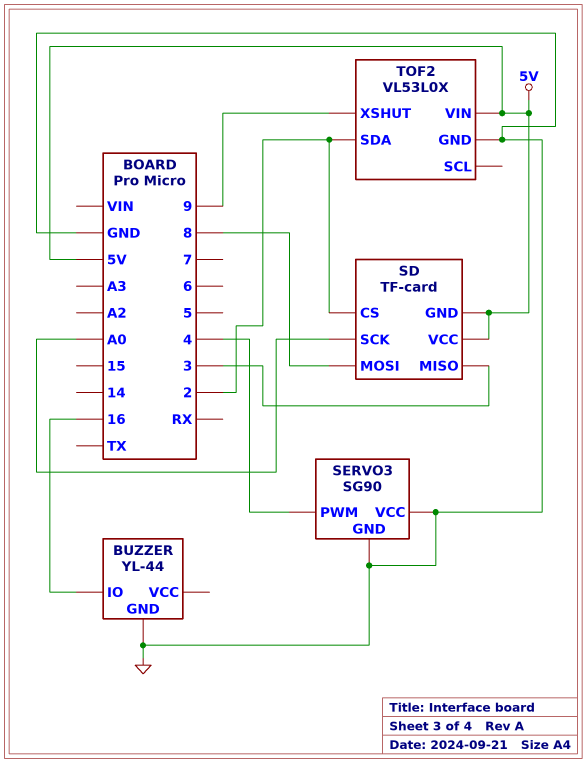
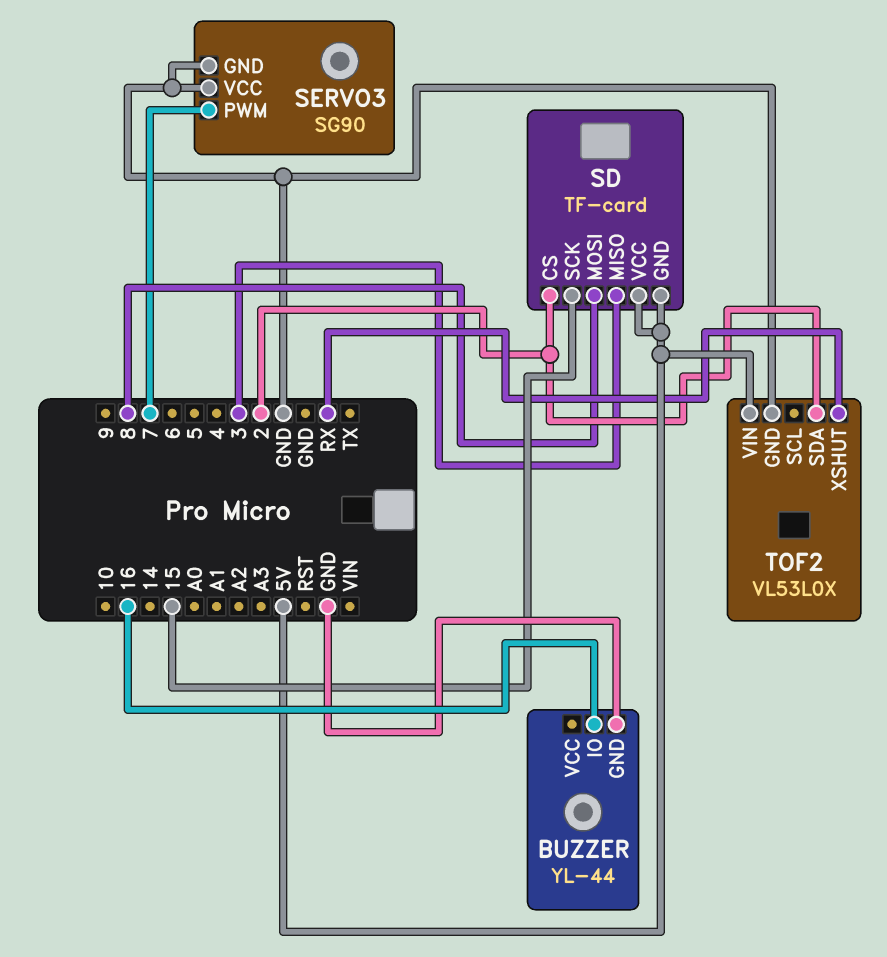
SD pin SCK: A0 -> 15
SERVO3 pin PWM: 4 -> 7
TOF2 pin XSHUT: 9 -> RX

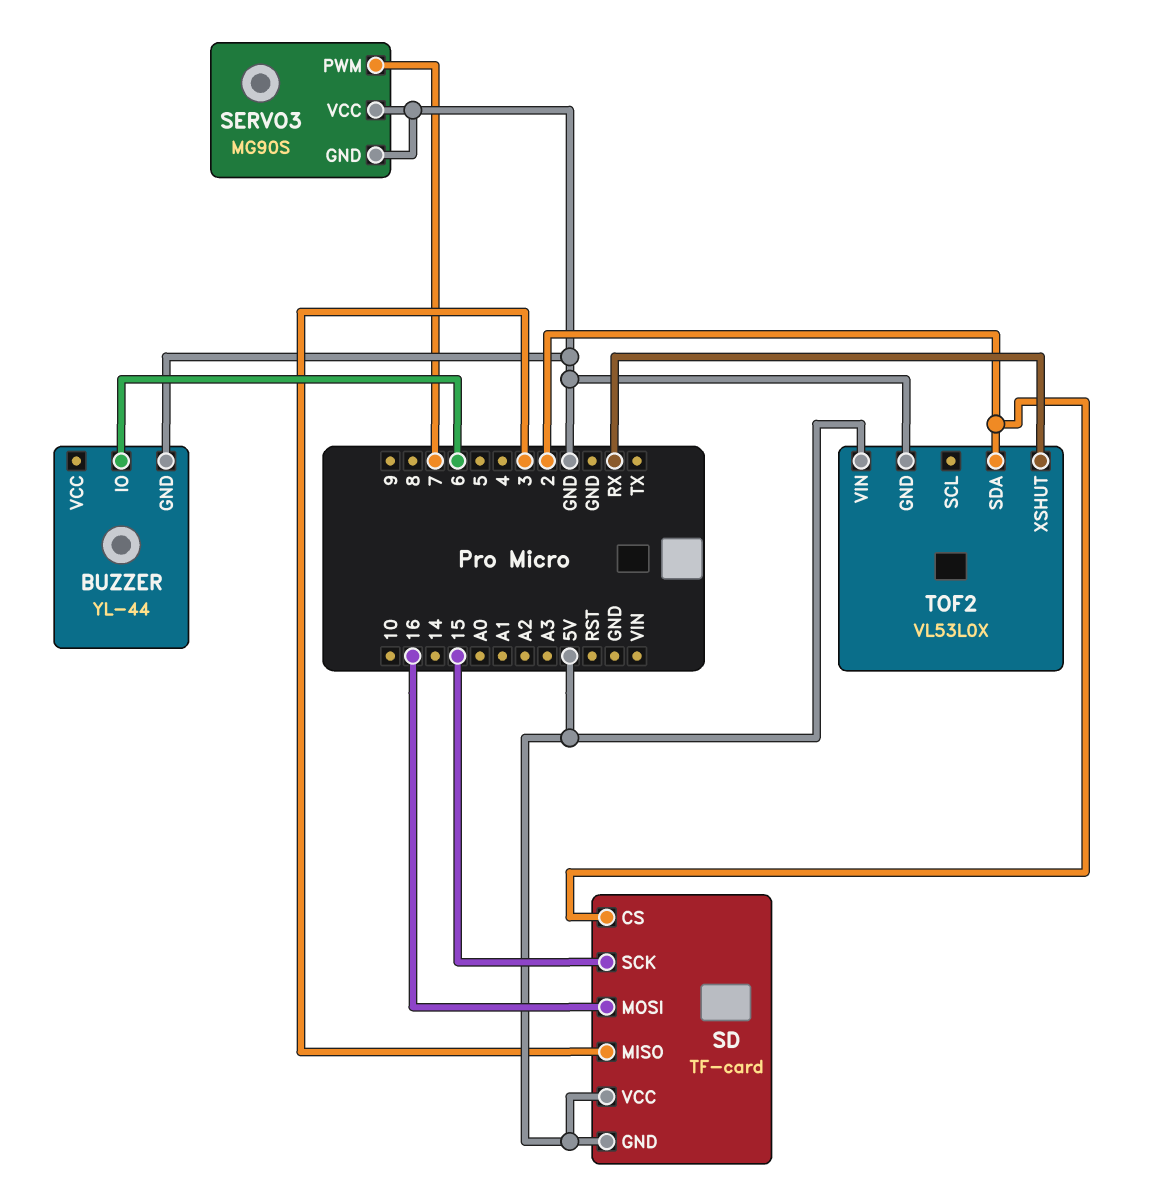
BUZZER pin IO: 16 -> 6
SD pin MOSI: 8 -> 16
SERVO3: SG90 -> MG90S

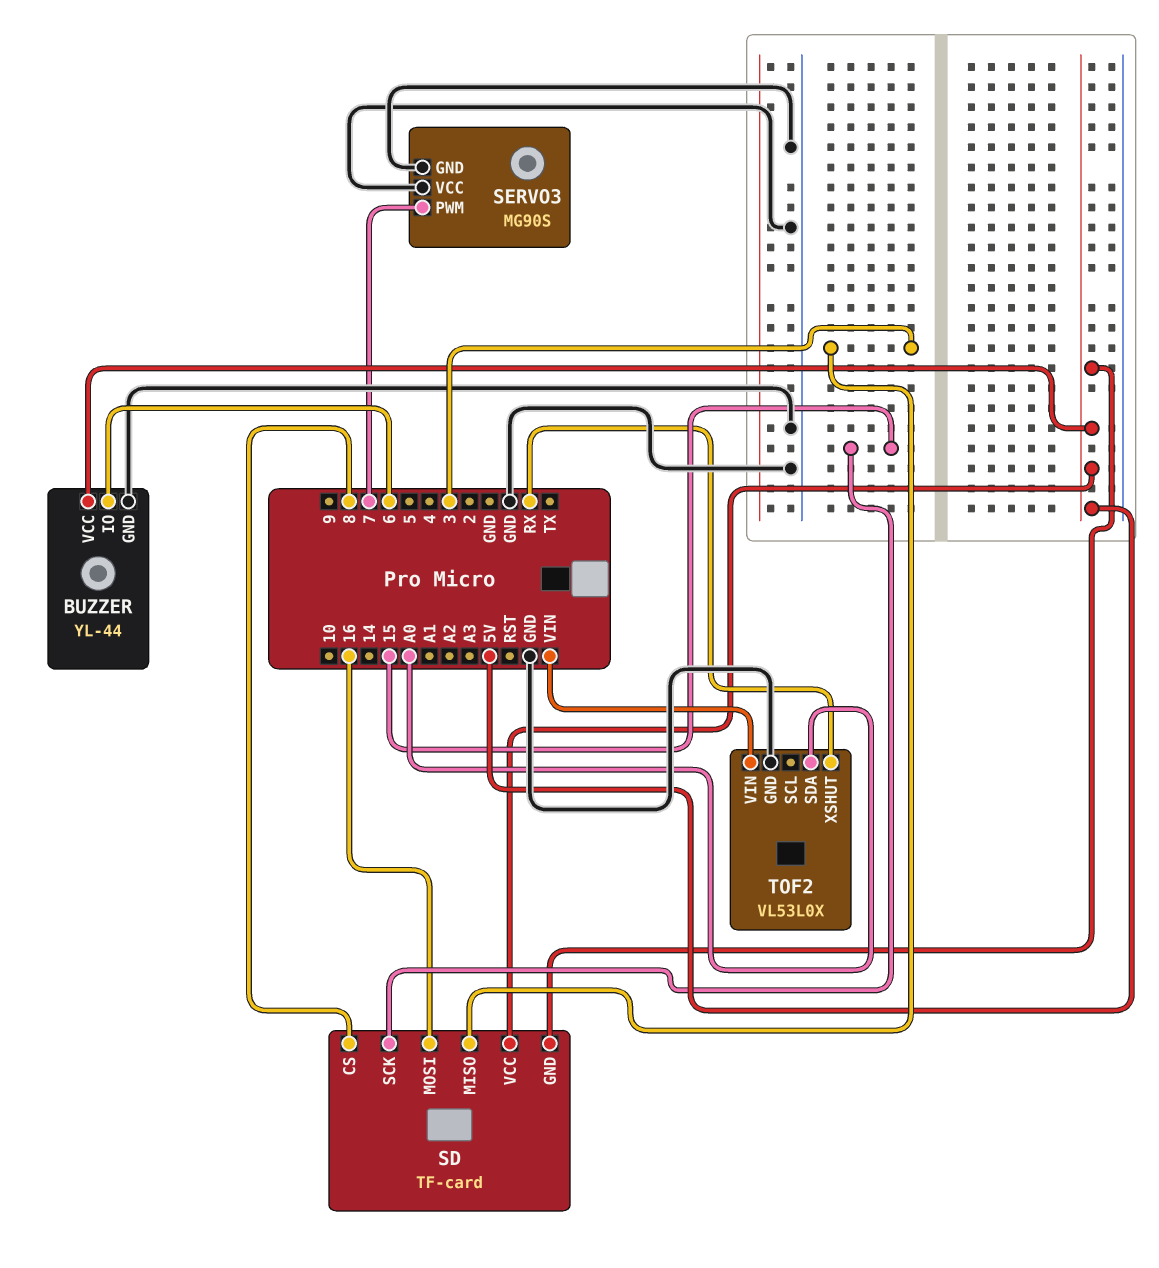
BUZZER pin VCC: none -> 5V
SD pin CS: 2 -> 8
TOF2 pin SDA: 2 -> A0
TOF2 pin VIN: 5V -> VIN

